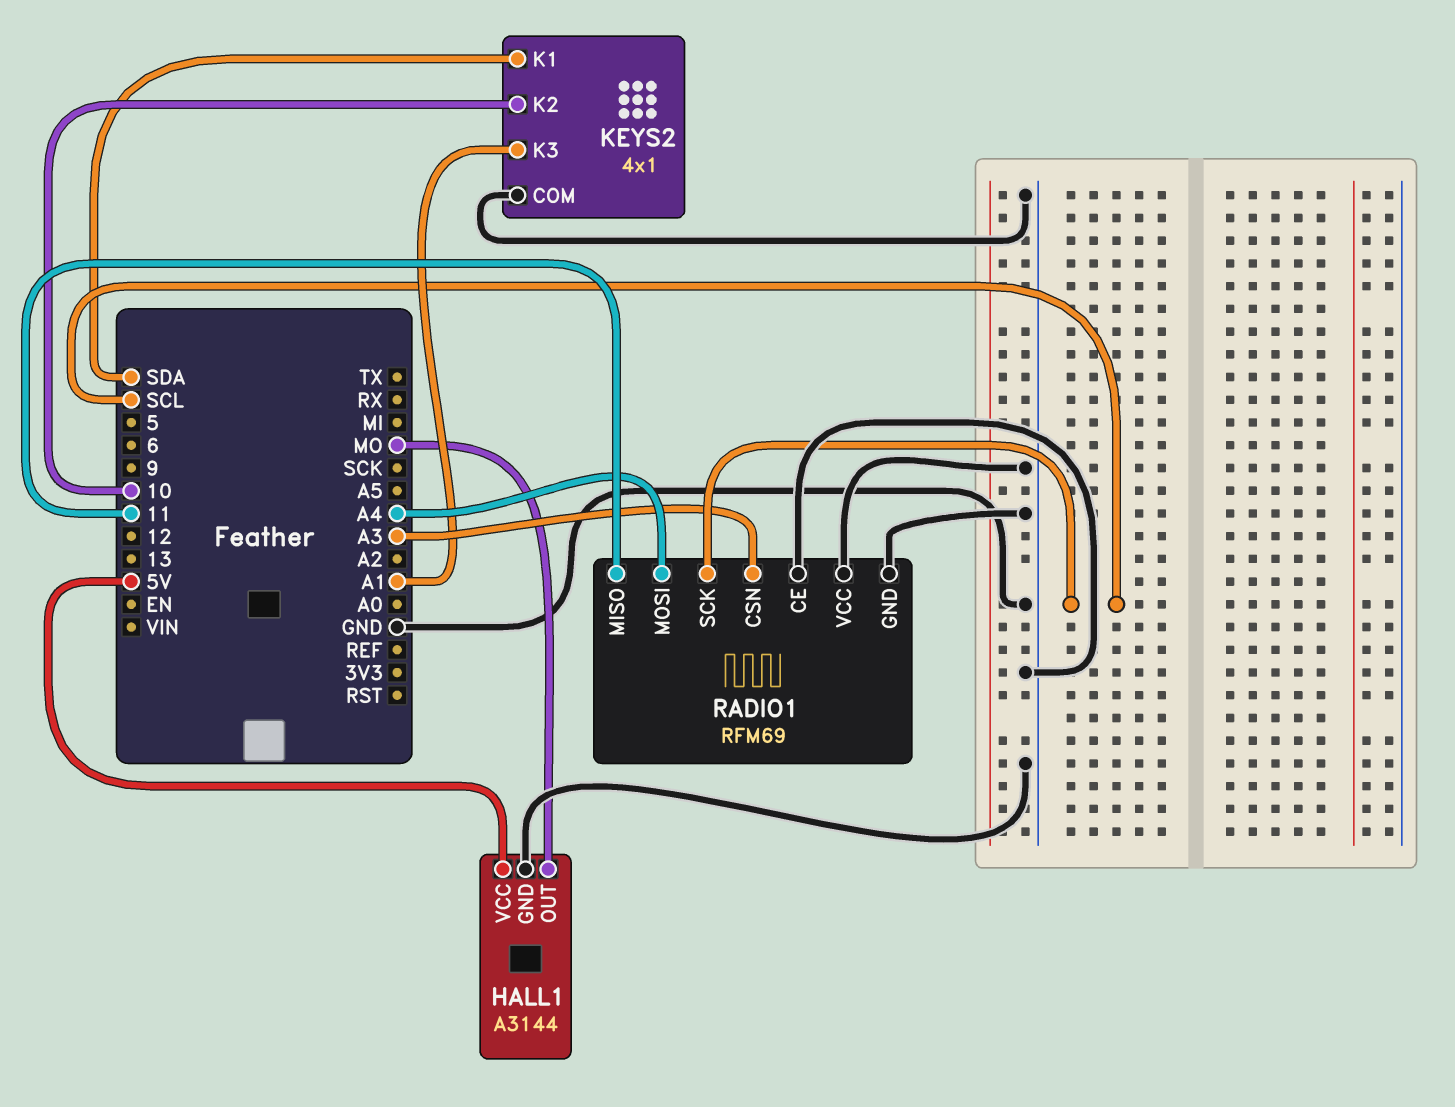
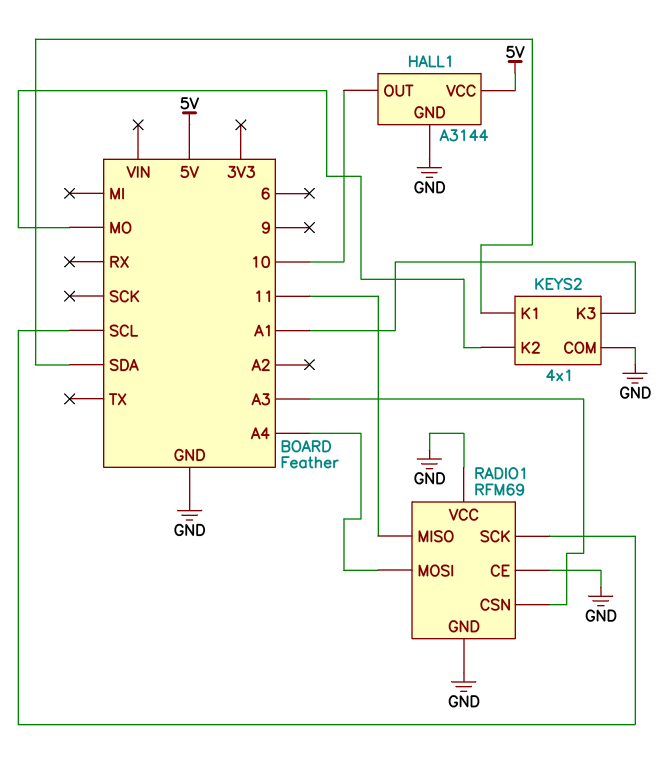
HALL1 pin OUT: MO -> 10
KEYS2 pin K2: 10 -> MO

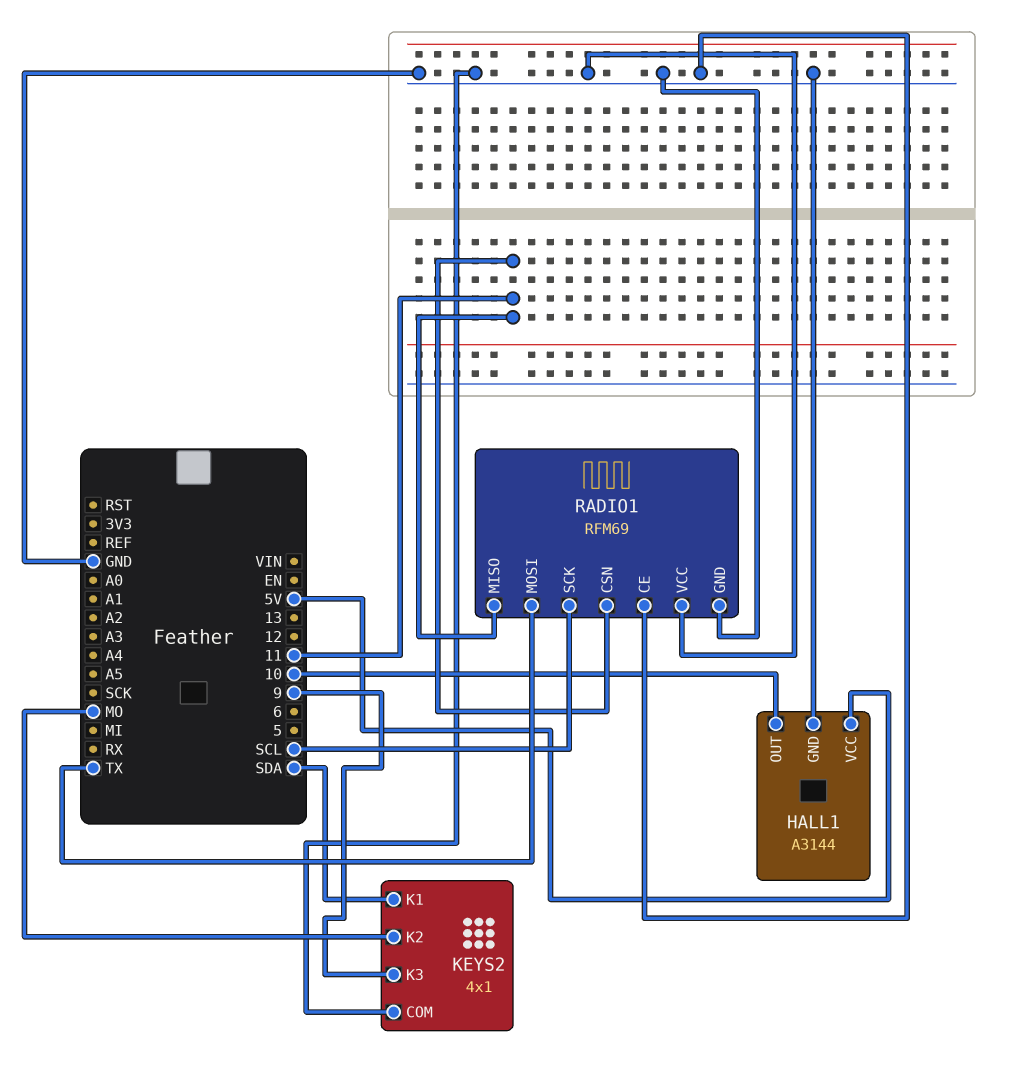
KEYS2 pin K3: A1 -> 9
RADIO1 pin CSN: A3 -> 11
RADIO1 pin MOSI: A4 -> TX

